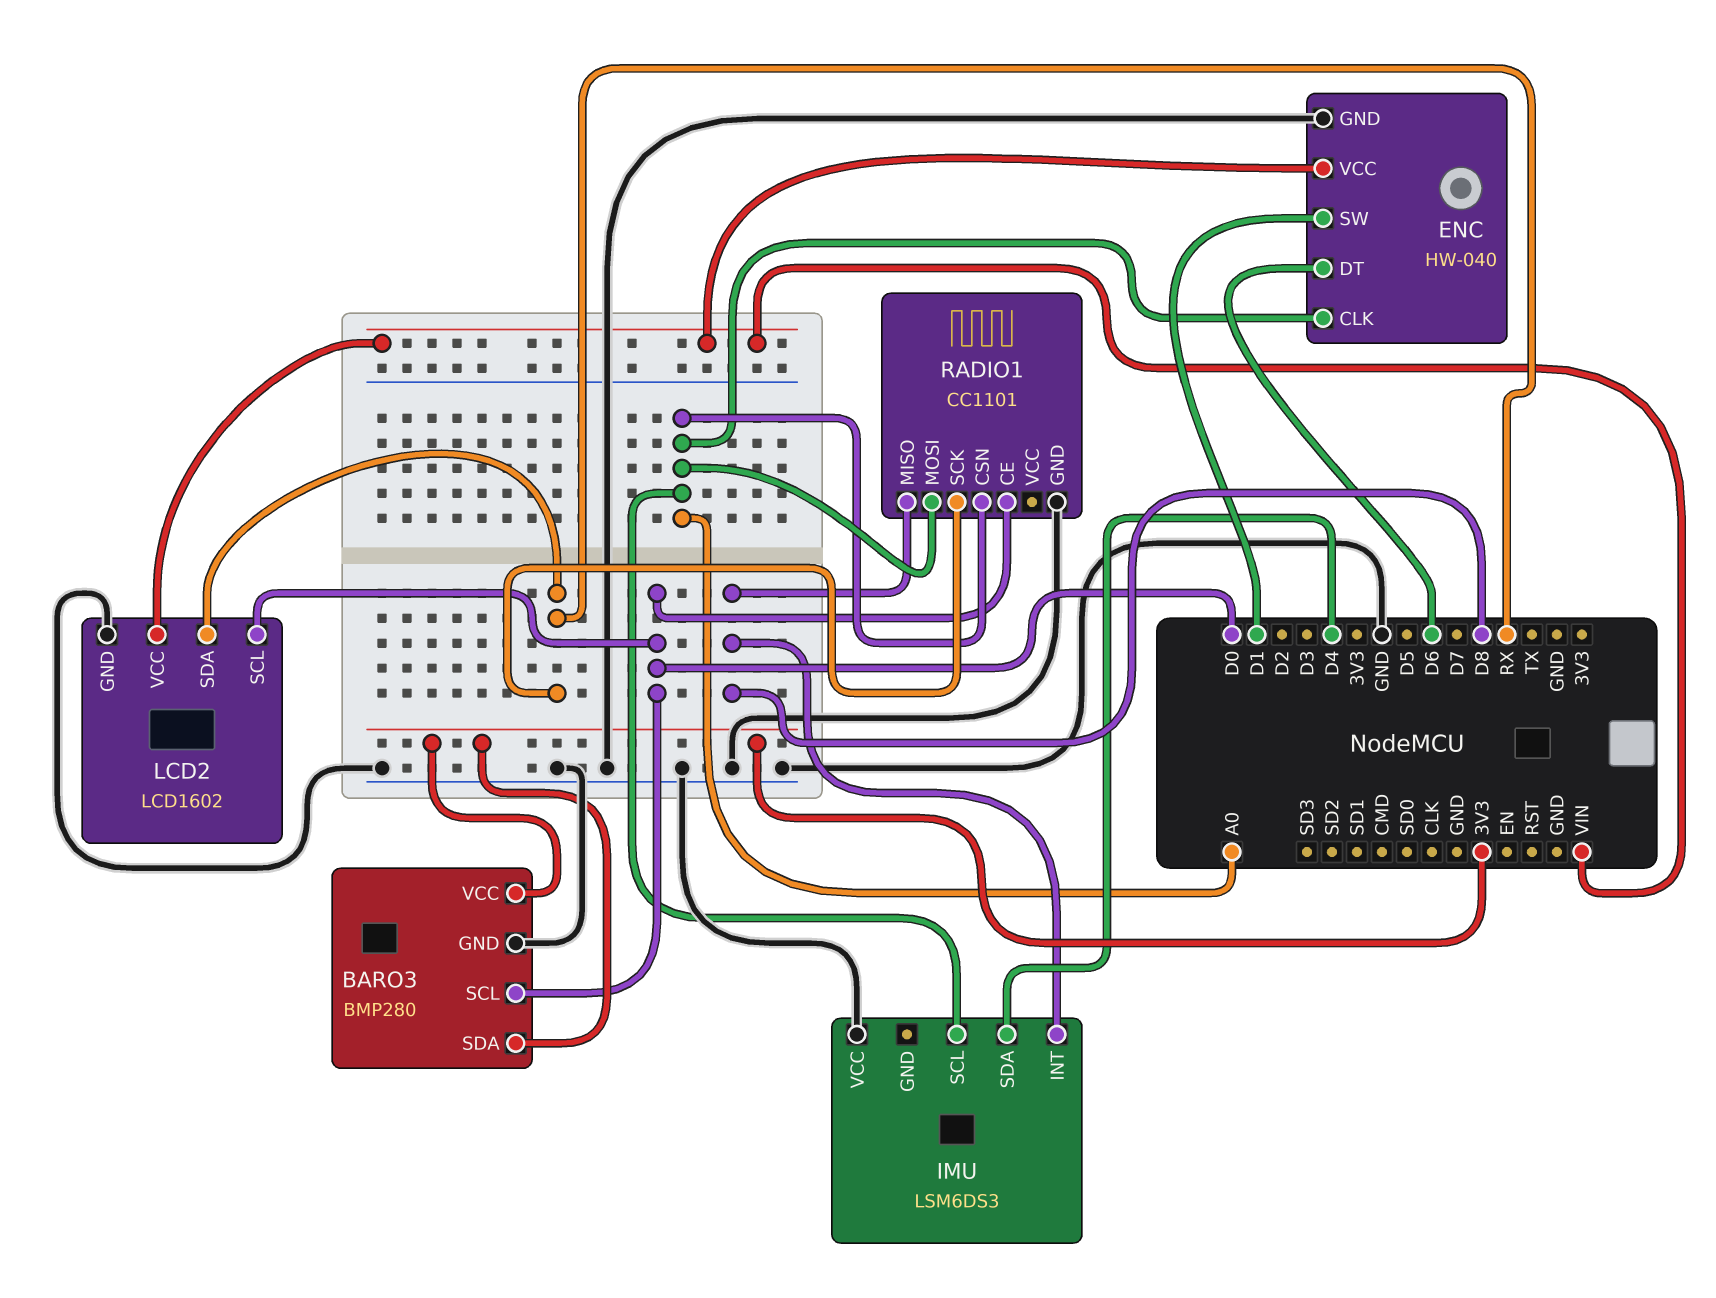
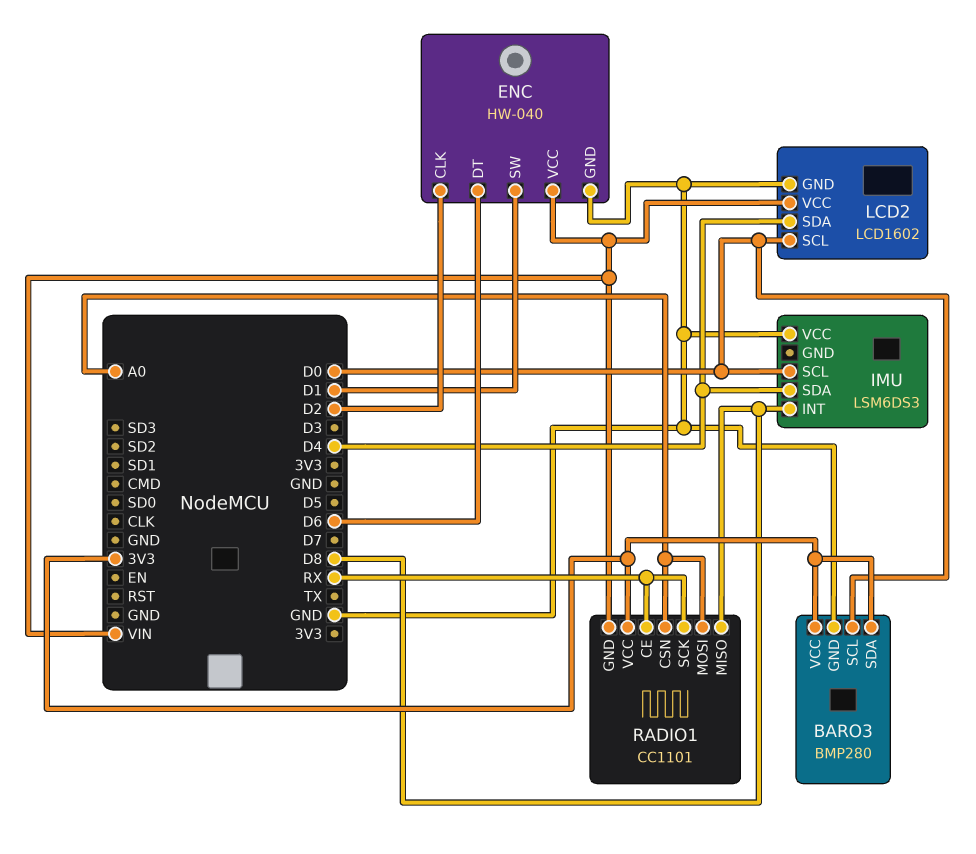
ENC pin CLK: A0 -> D2
IMU pin SCL: A0 -> D0
LCD2 pin SDA: RX -> D4
RADIO1 pin CE: D0 -> RX
RADIO1 pin GND: GND -> VIN
RADIO1 pin VCC: none -> 3V3

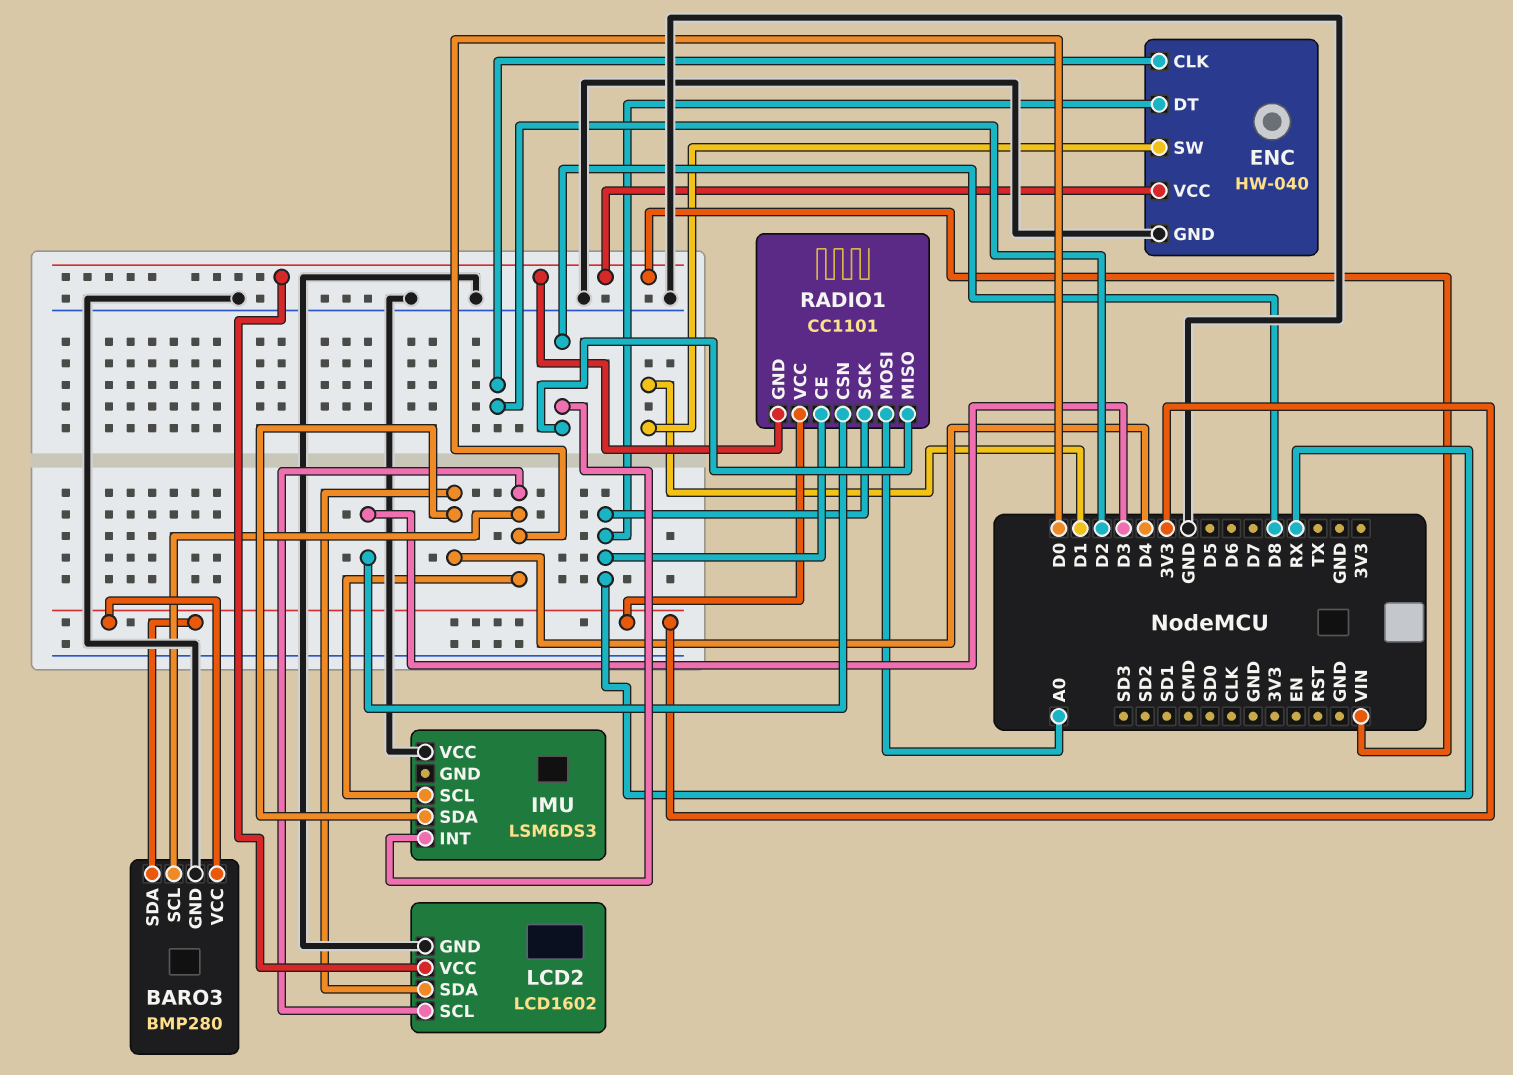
ENC pin DT: D6 -> RX
RADIO1 pin CSN: A0 -> D3

